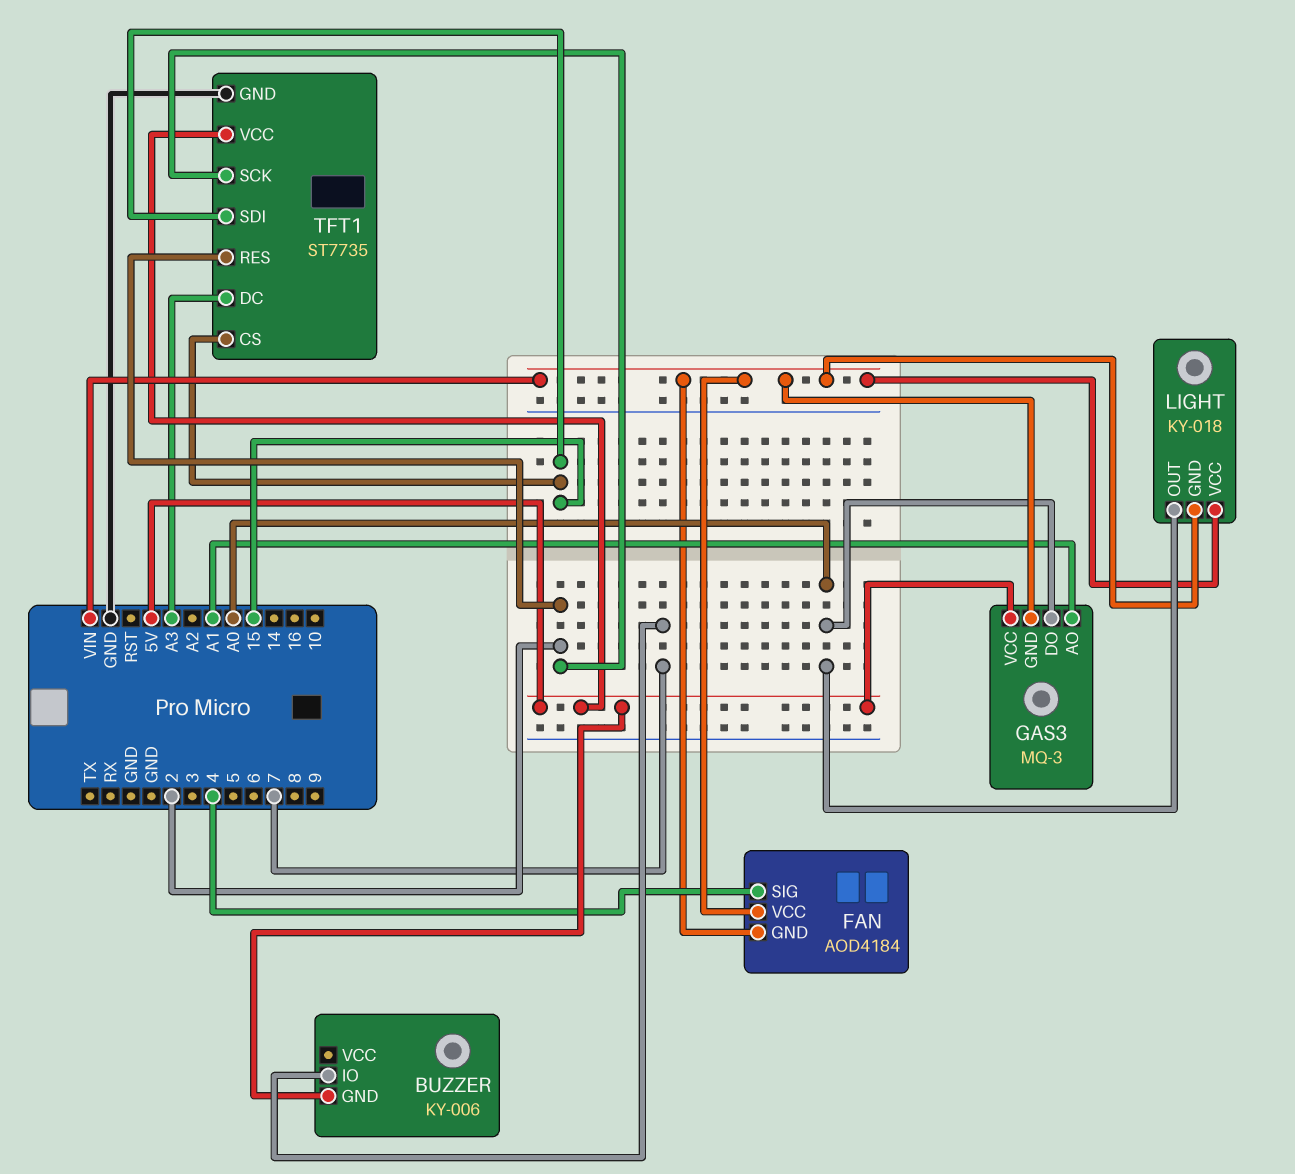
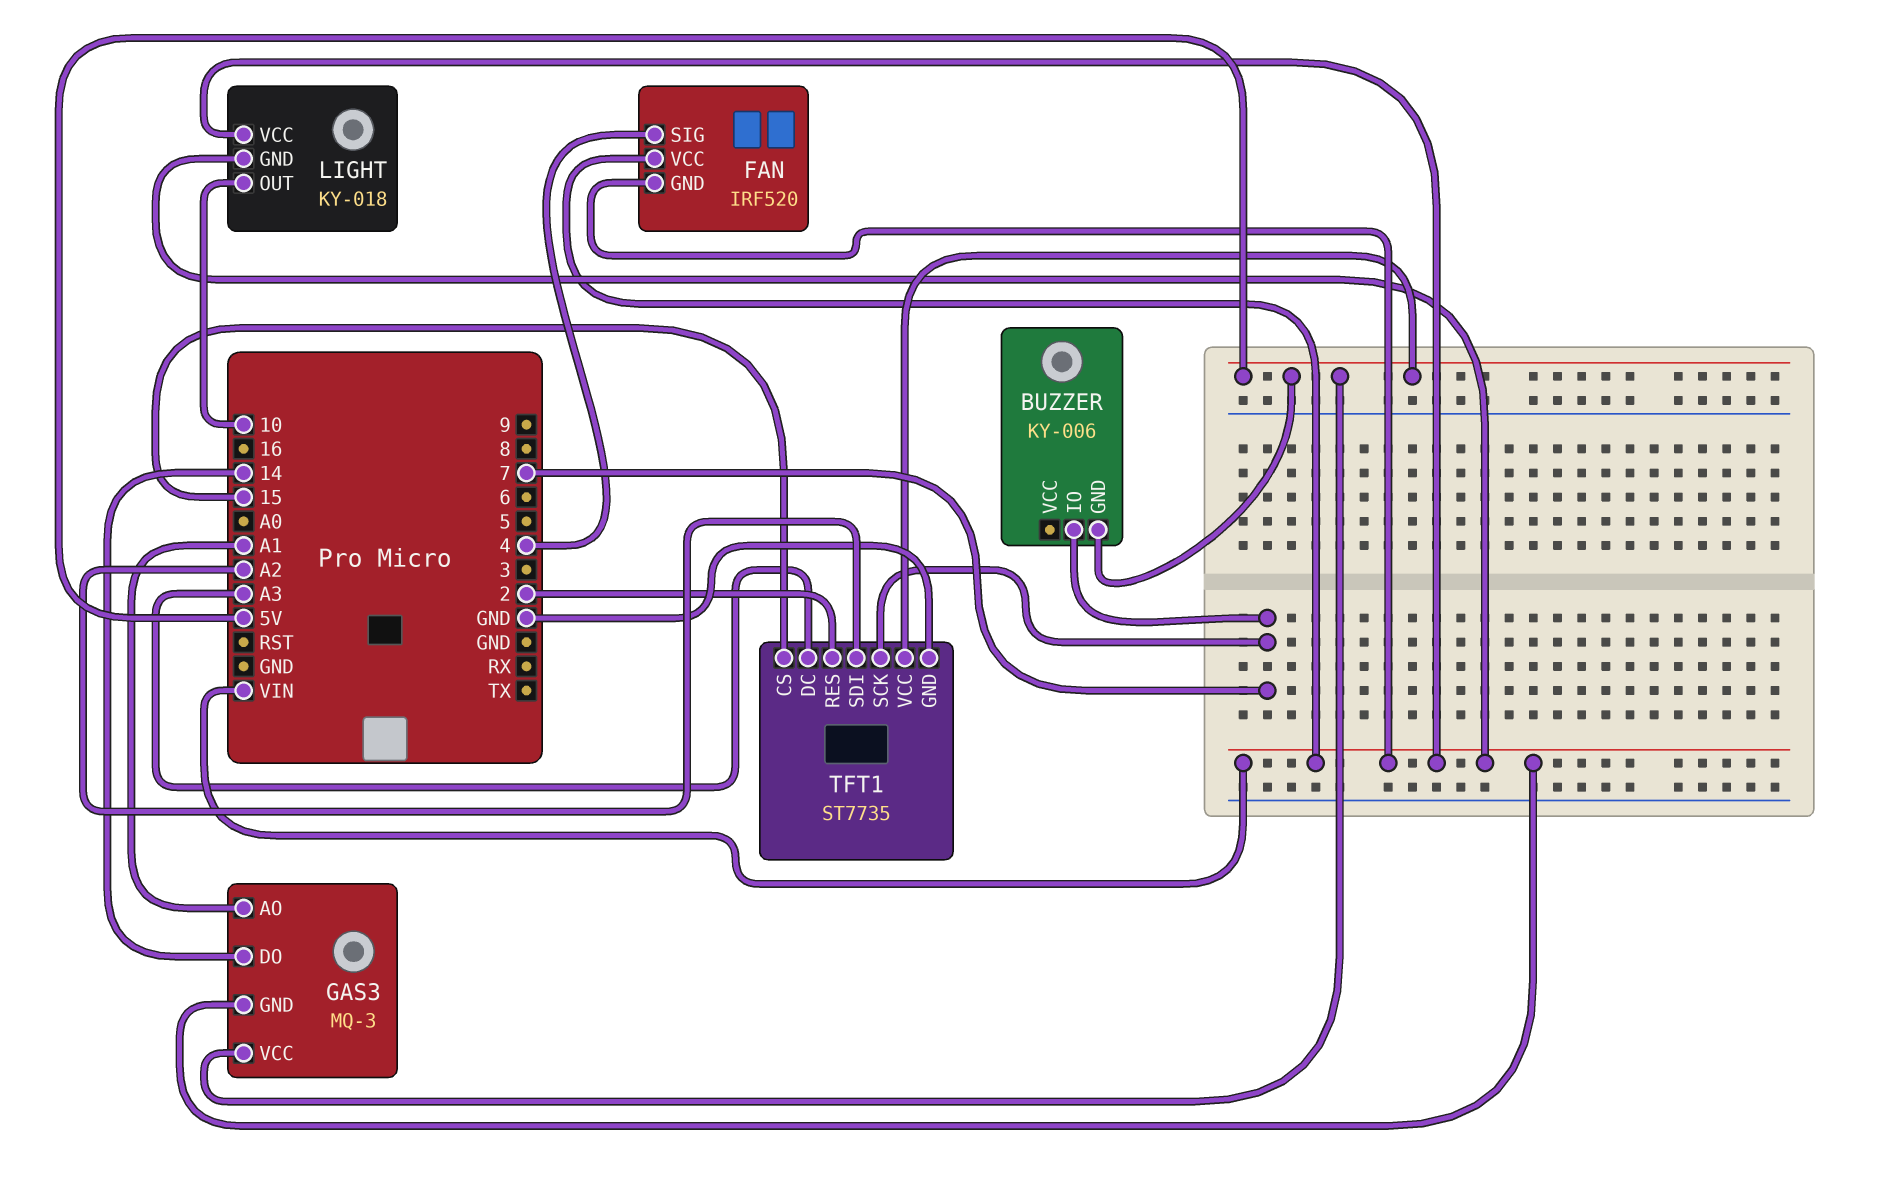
FAN: AOD4184 -> IRF520
GAS3 pin DO: A0 -> 14
LIGHT pin OUT: A0 -> 10
TFT1 pin SCK: 2 -> 7
TFT1 pin SDI: 15 -> A2

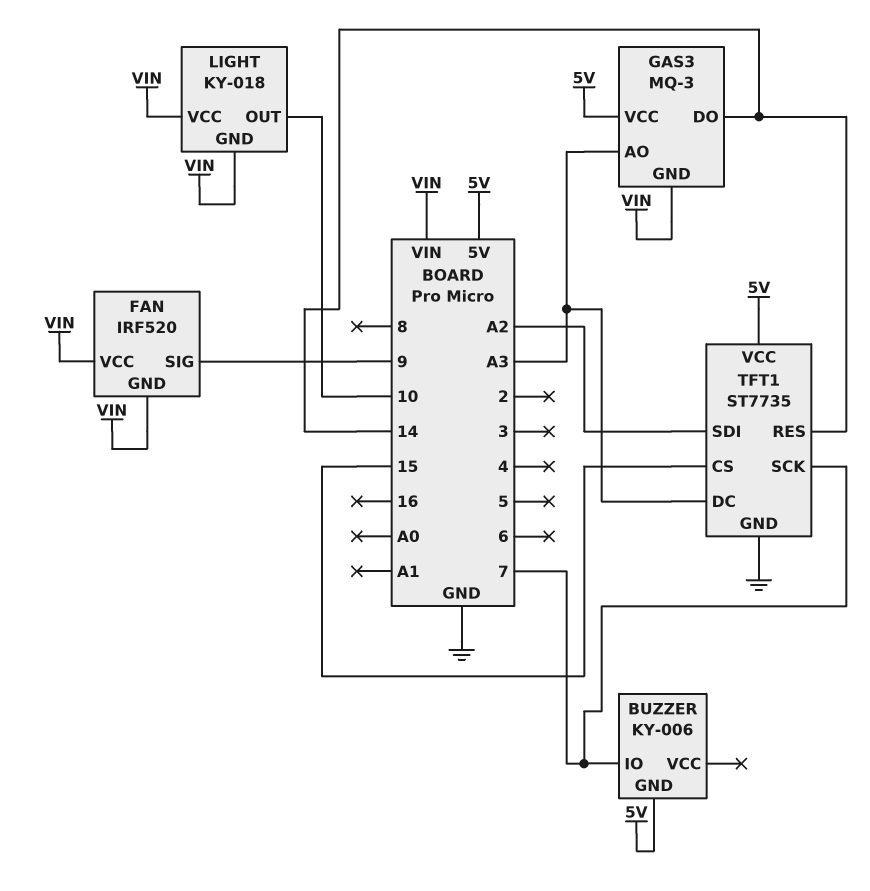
FAN pin SIG: 4 -> 9
GAS3 pin AO: A1 -> A3
TFT1 pin RES: 2 -> 14

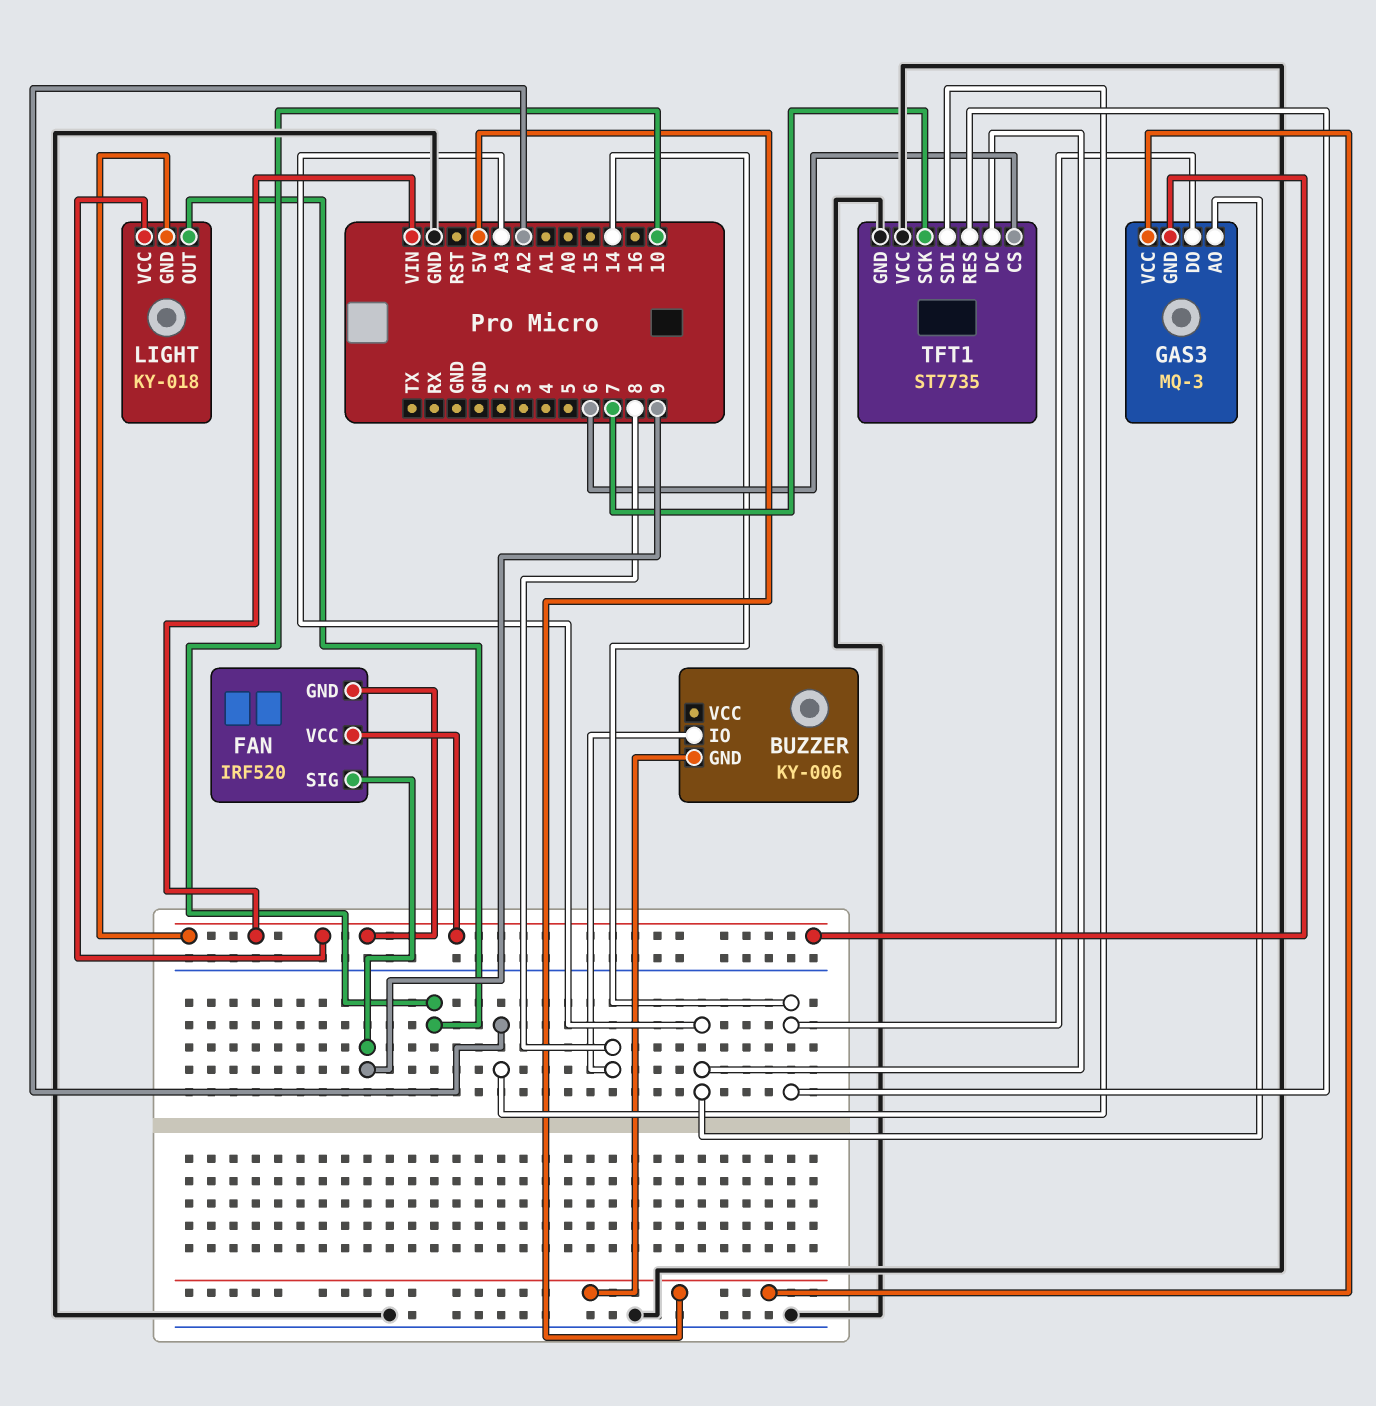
BUZZER pin IO: 7 -> 8
TFT1 pin CS: 15 -> 6
TFT1 pin VCC: 5V -> GND

